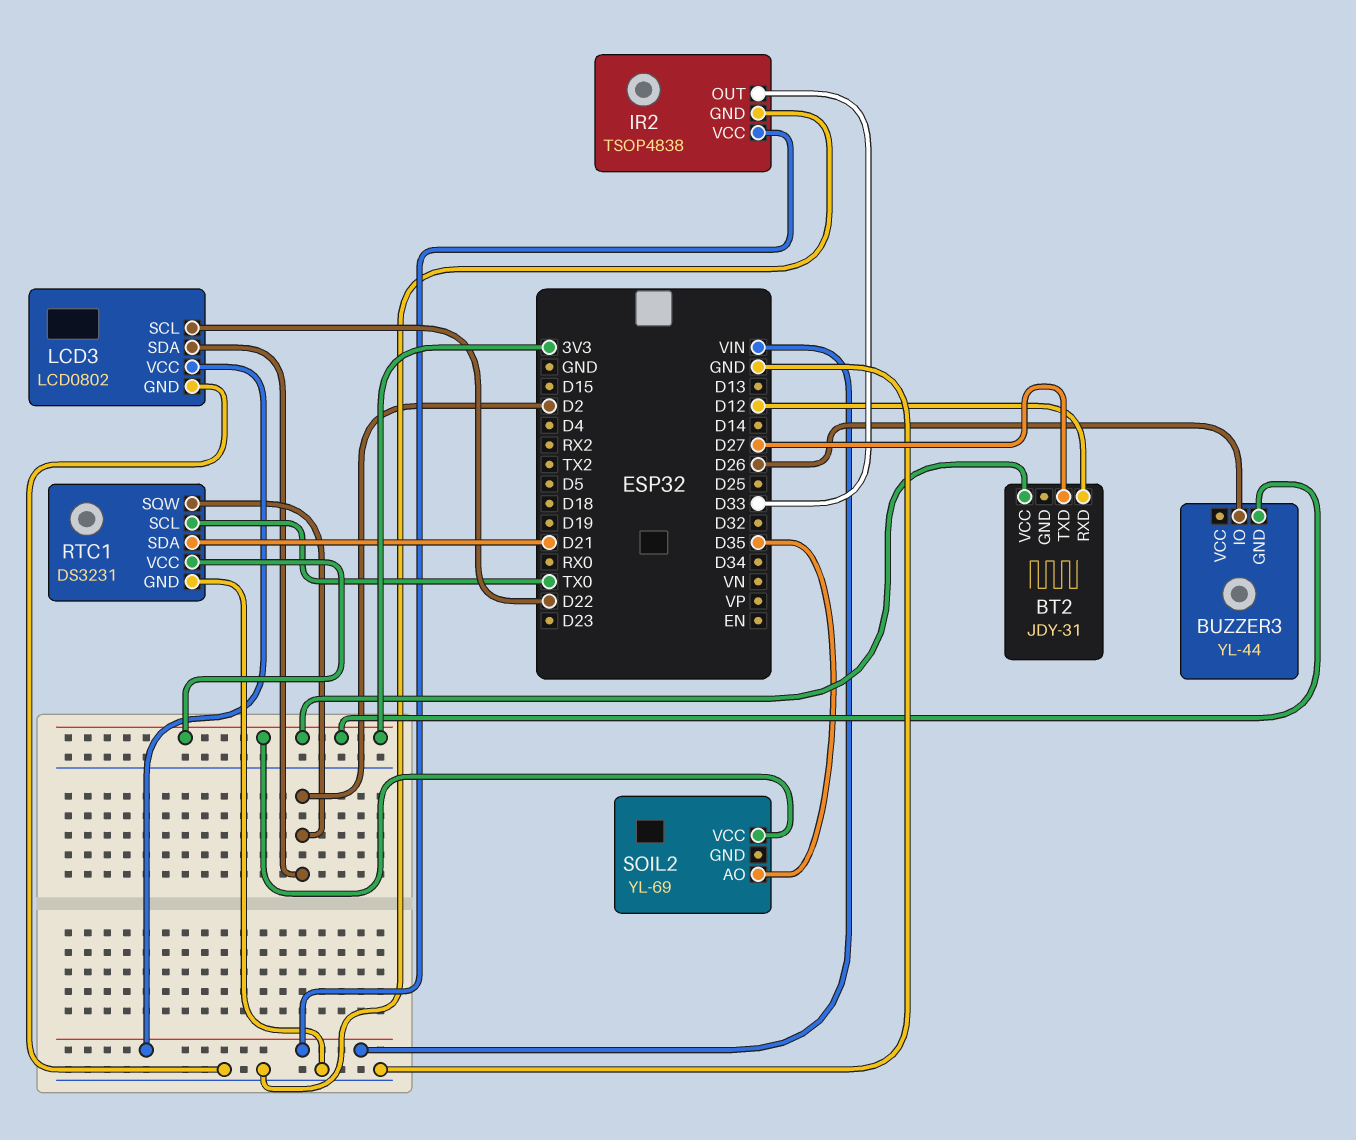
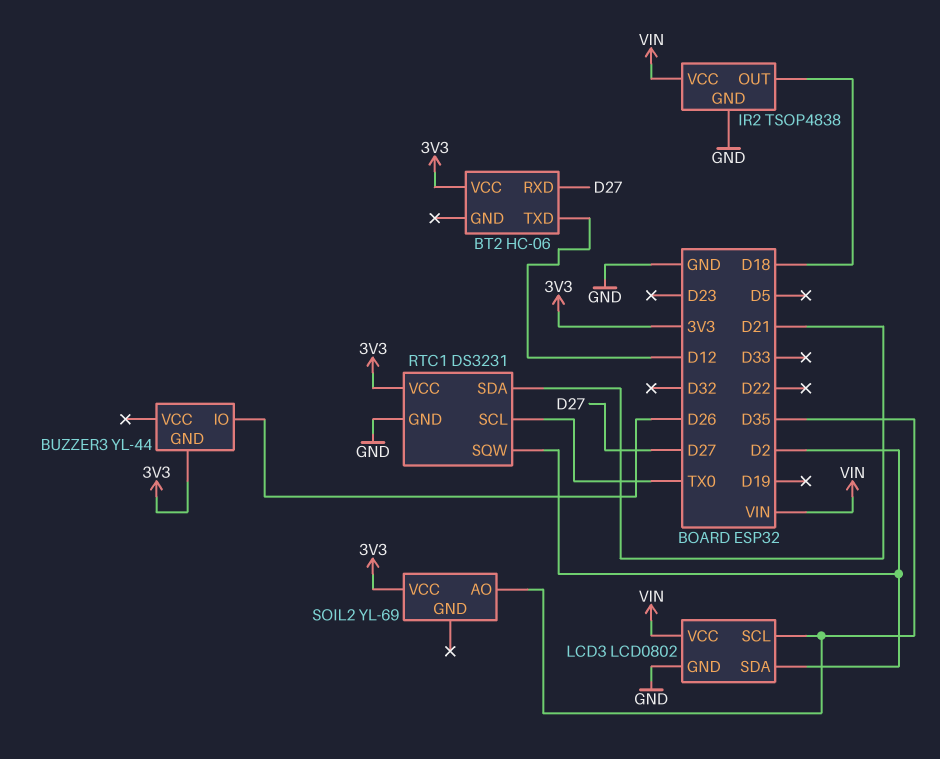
BT2: JDY-31 -> HC-06
BT2 pin RXD: D12 -> D27
BT2 pin TXD: D27 -> D12
IR2 pin OUT: D33 -> D18
LCD3 pin SCL: D22 -> D35

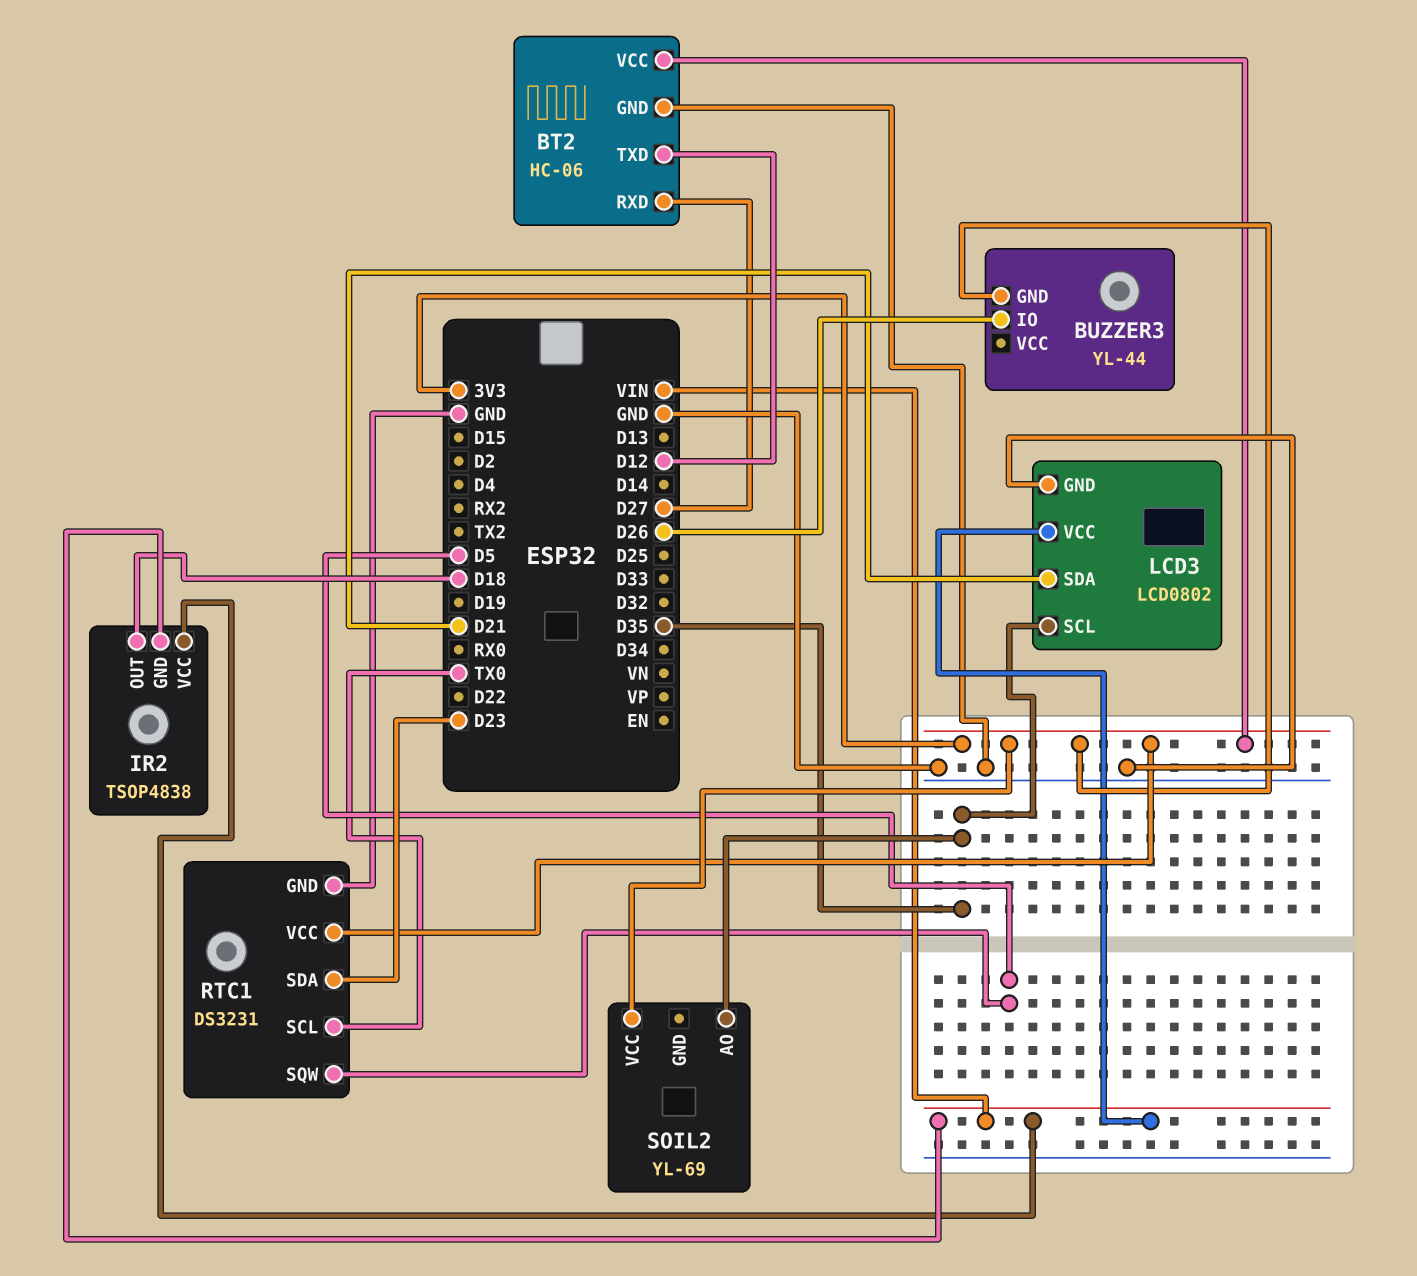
BT2 pin GND: none -> GND
IR2 pin GND: GND -> VIN
LCD3 pin SDA: D2 -> D21
RTC1 pin SDA: D21 -> D23
RTC1 pin SQW: D2 -> D5

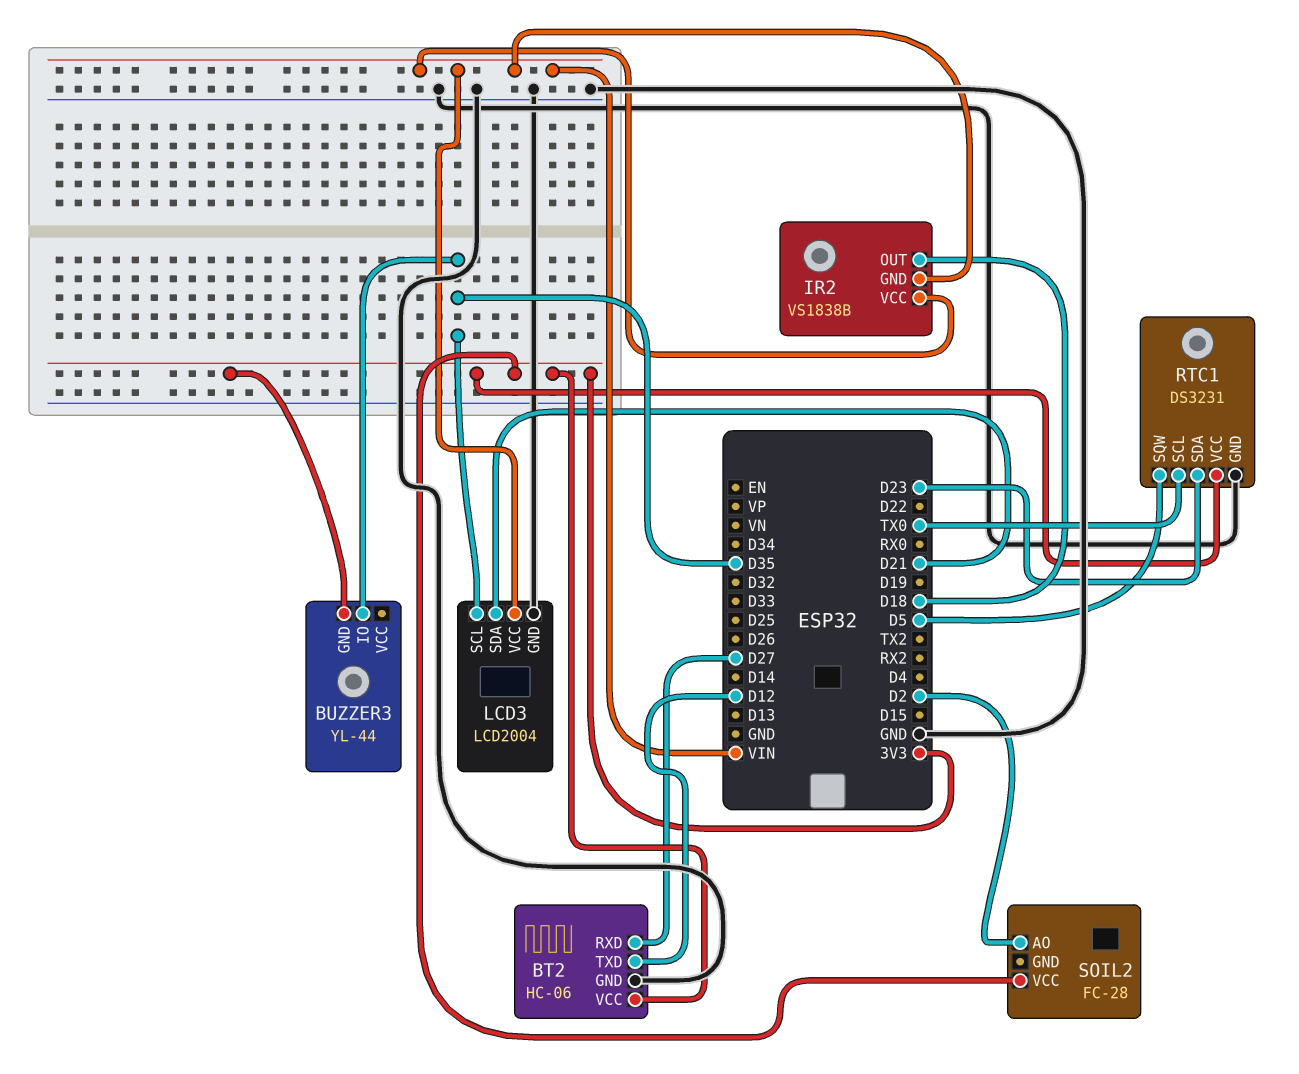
BUZZER3 pin IO: D26 -> D35
IR2: TSOP4838 -> VS1838B
LCD3: LCD0802 -> LCD2004
SOIL2: YL-69 -> FC-28
SOIL2 pin AO: D35 -> D2

